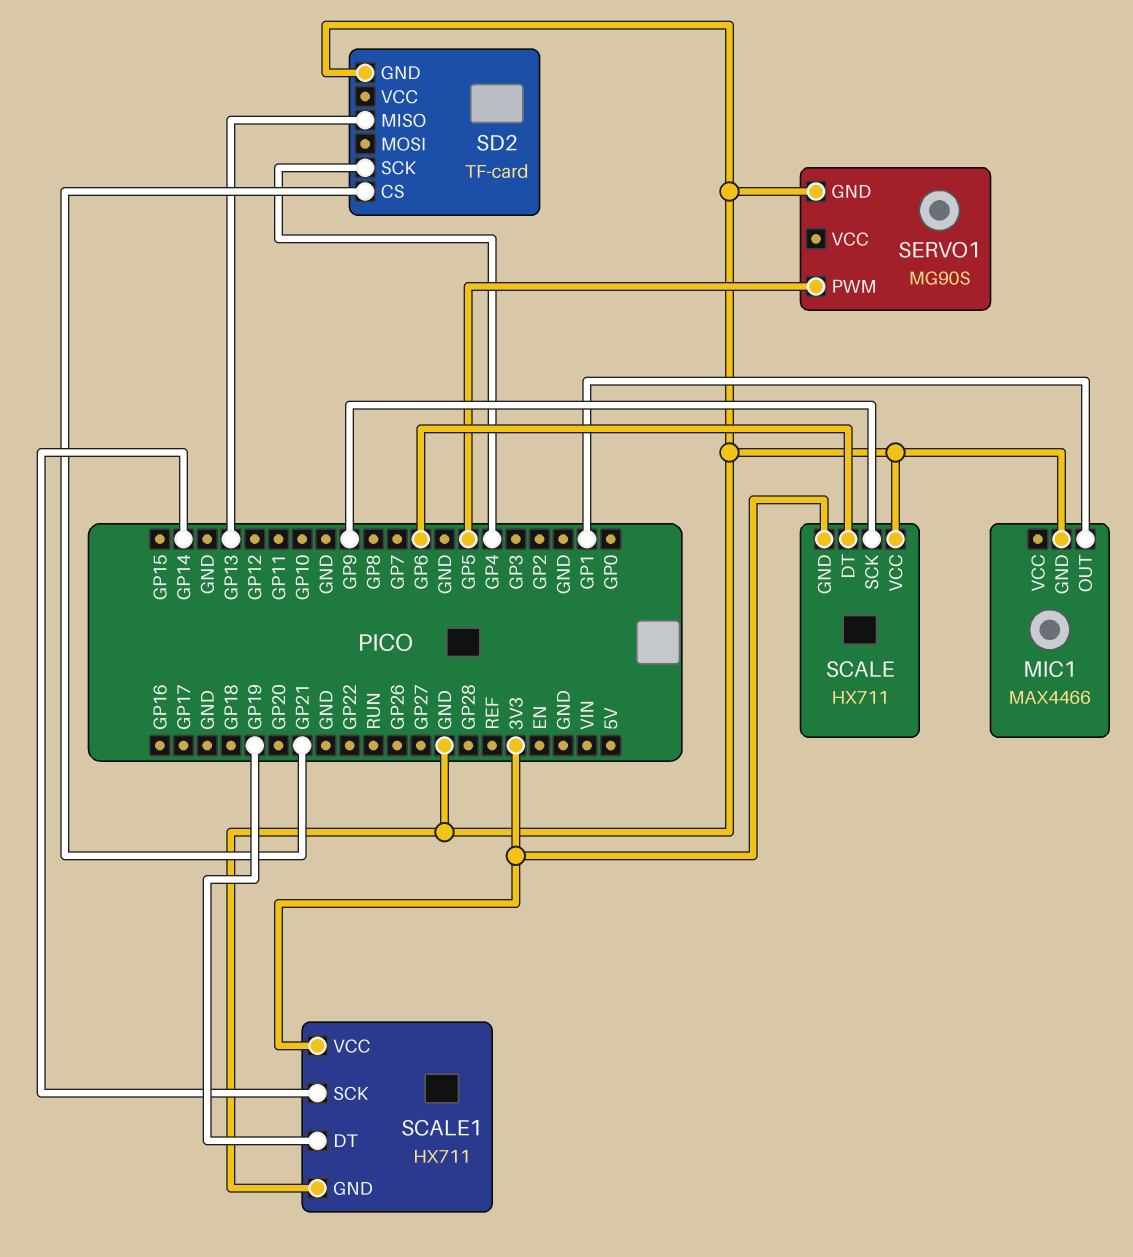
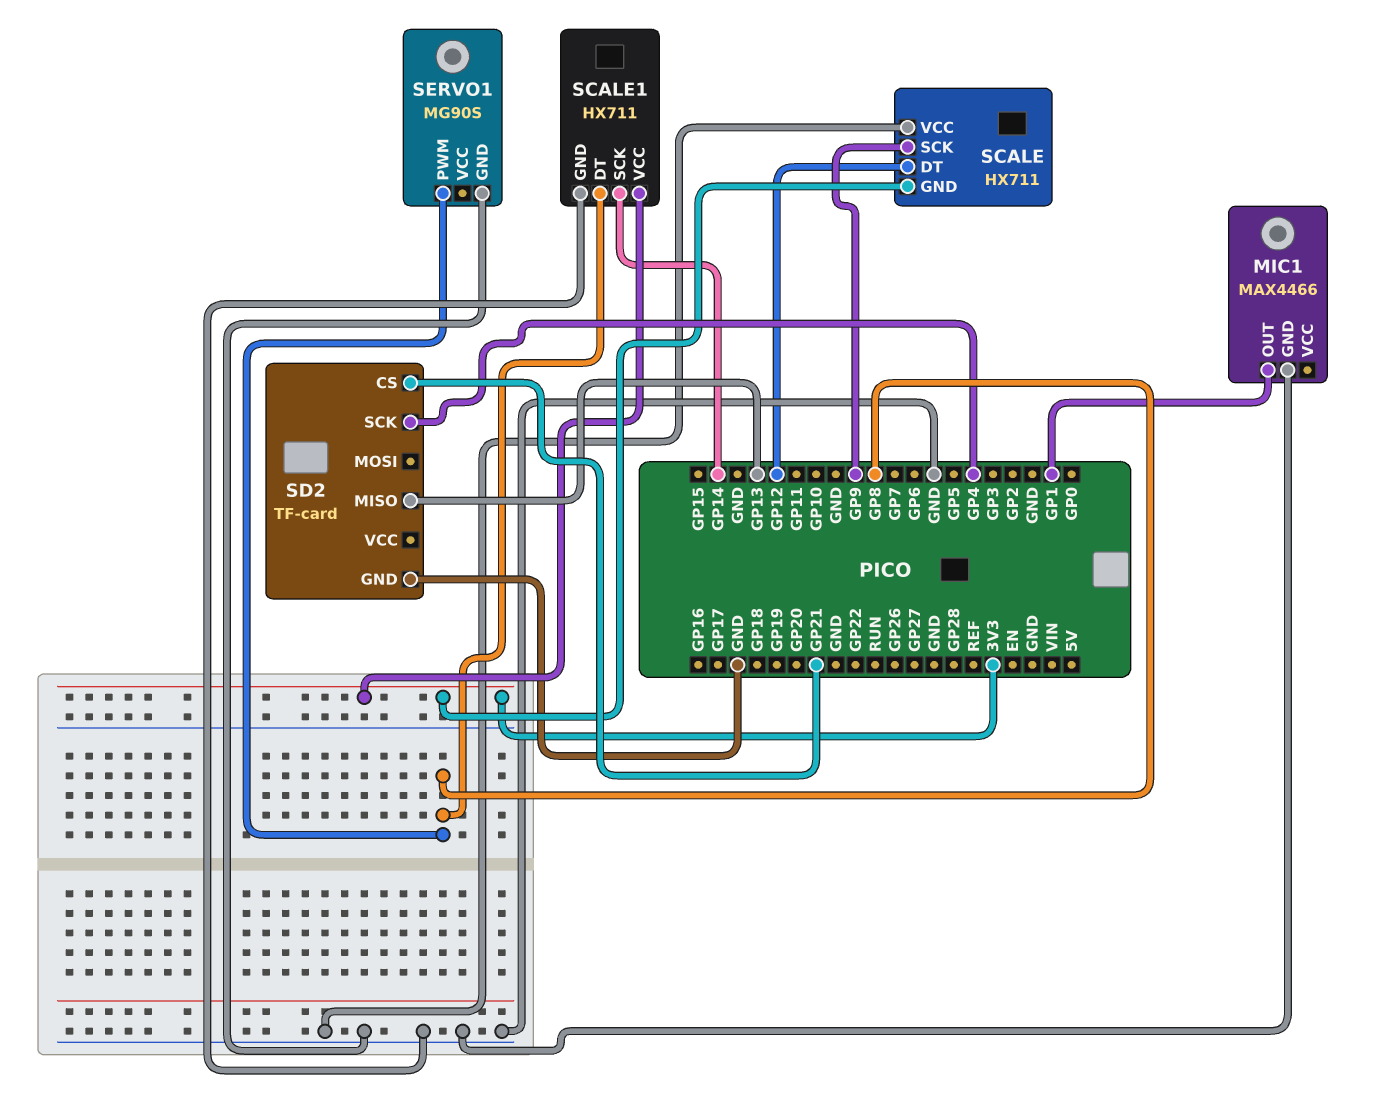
SCALE pin DT: GP6 -> GP12
SCALE1 pin DT: GP19 -> GP8
SERVO1 pin PWM: GP5 -> GP8

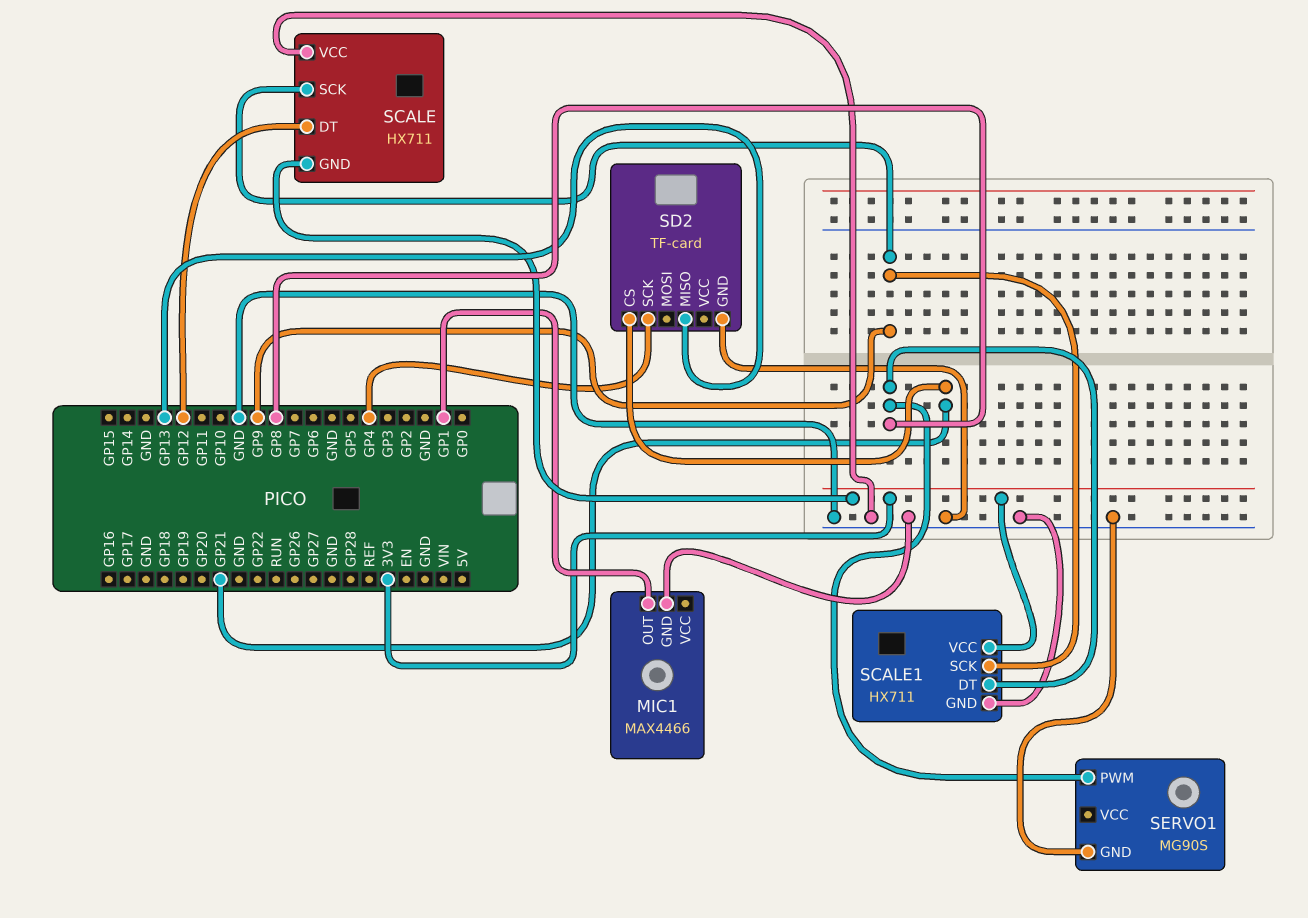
SCALE1 pin SCK: GP14 -> GP9

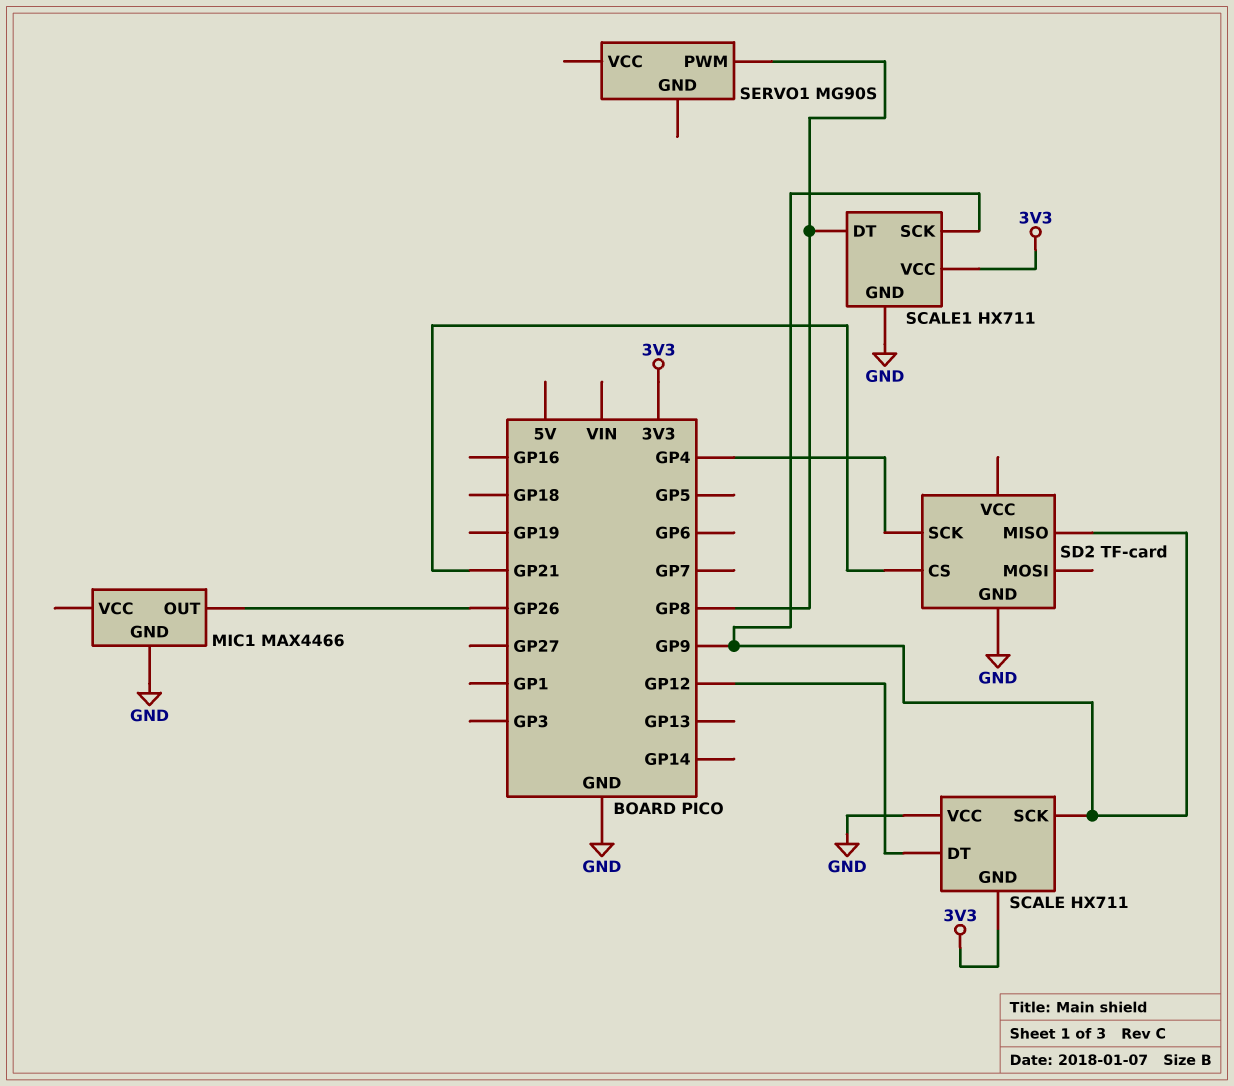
MIC1 pin OUT: GP1 -> GP26
SD2 pin MISO: GP13 -> GP9
SERVO1 pin GND: GND -> none

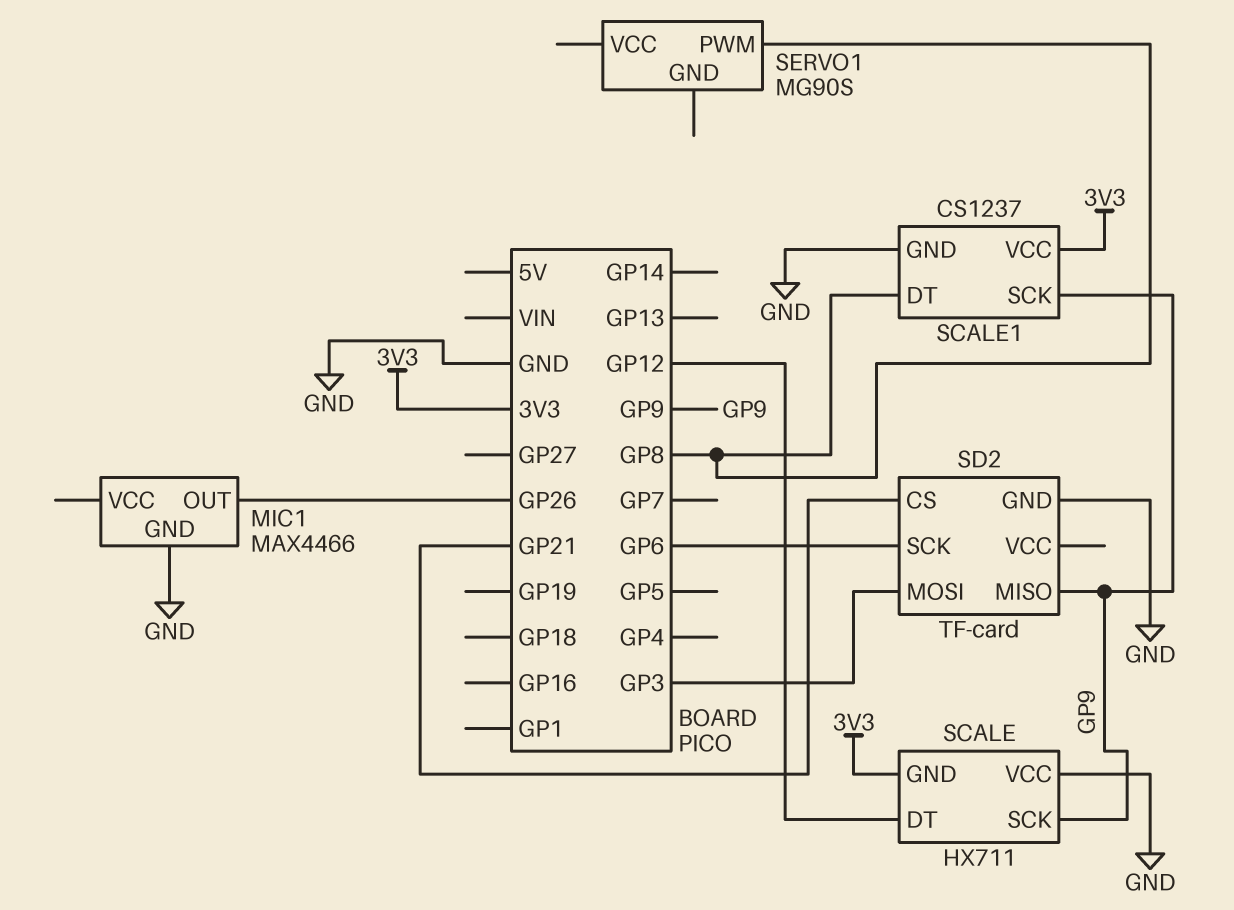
SCALE1: HX711 -> CS1237
SD2 pin MOSI: none -> GP3
SD2 pin SCK: GP4 -> GP6

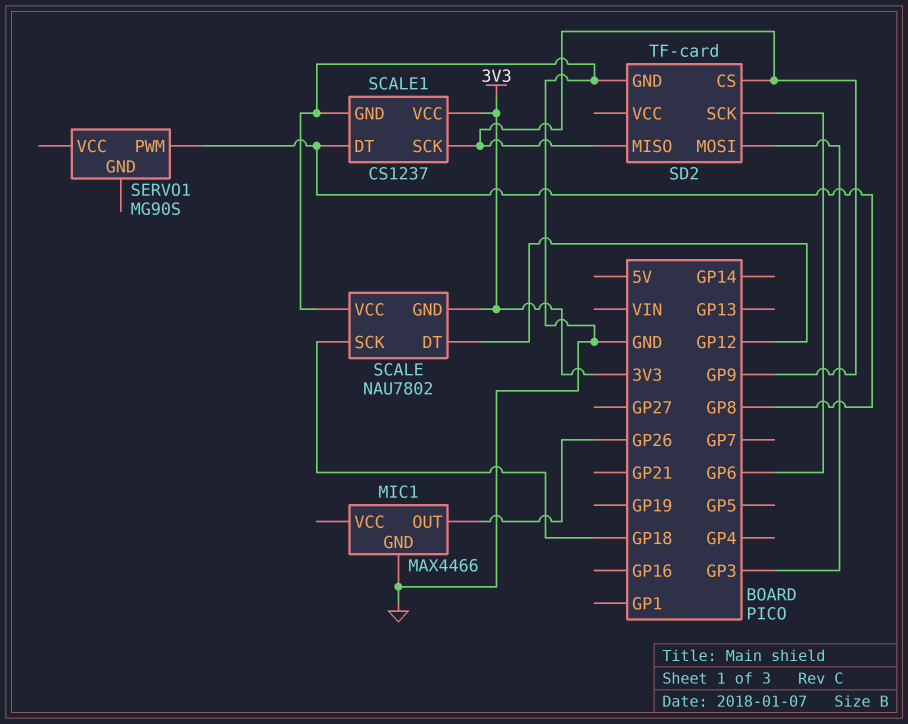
SCALE: HX711 -> NAU7802
SCALE pin SCK: GP9 -> GP18
SD2 pin CS: GP21 -> GP9

